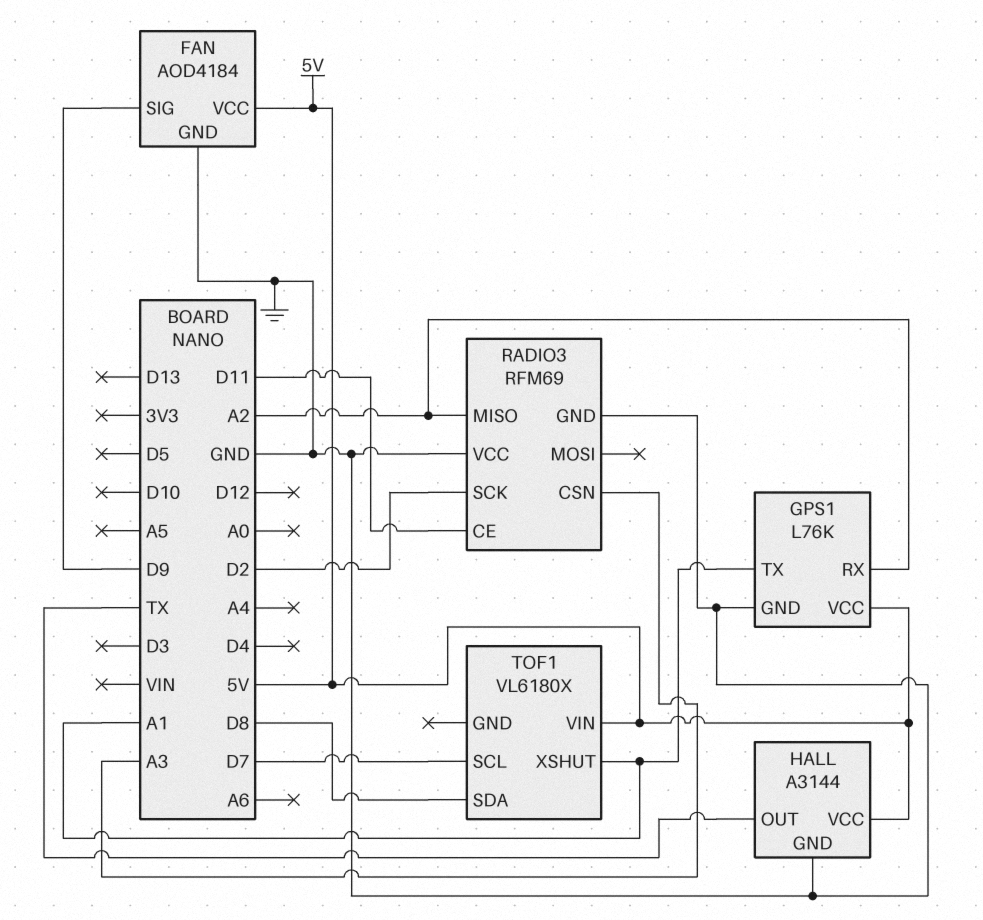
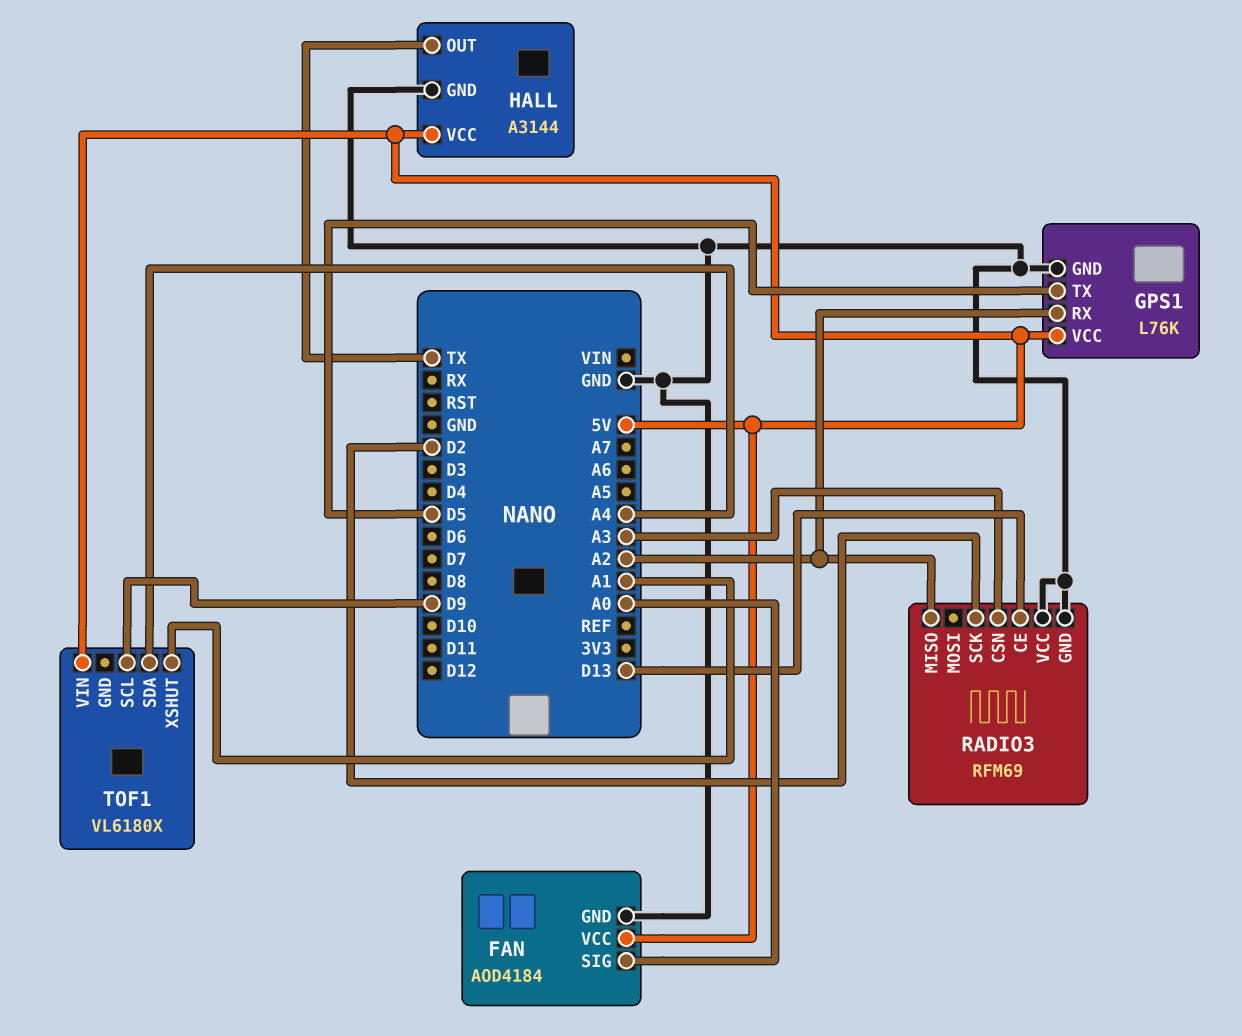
FAN pin SIG: D9 -> A0
GPS1 pin TX: A1 -> D5
RADIO3 pin CE: D11 -> D13
TOF1 pin SCL: D7 -> D9
TOF1 pin SDA: D8 -> A4

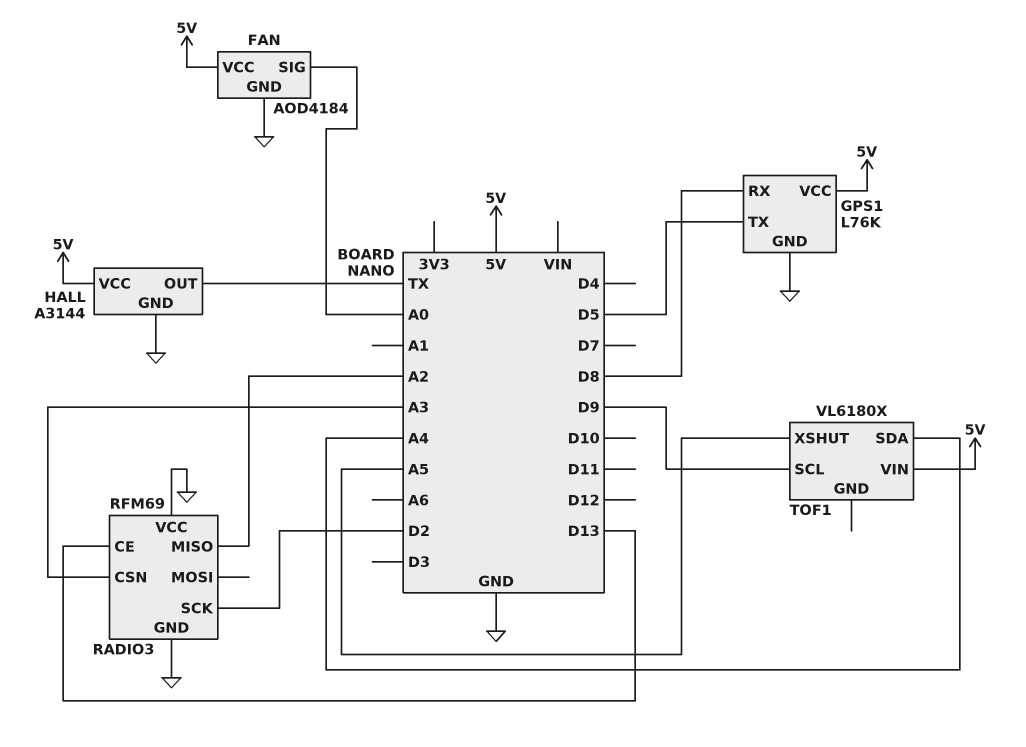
GPS1 pin RX: A2 -> D8
TOF1 pin XSHUT: A1 -> A5

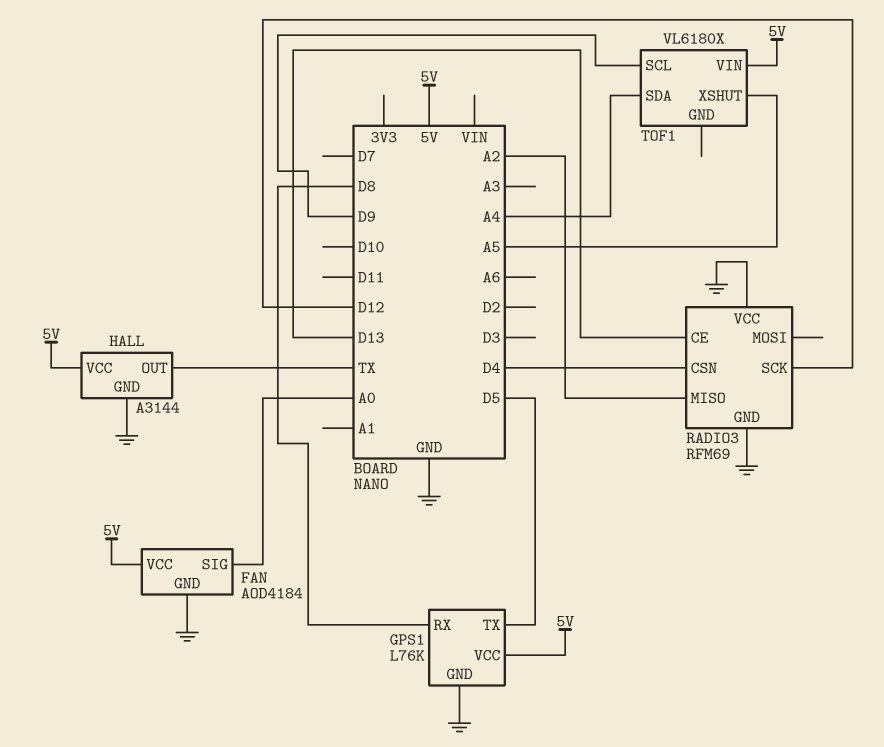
RADIO3 pin CSN: A3 -> D4
RADIO3 pin SCK: D2 -> D12

